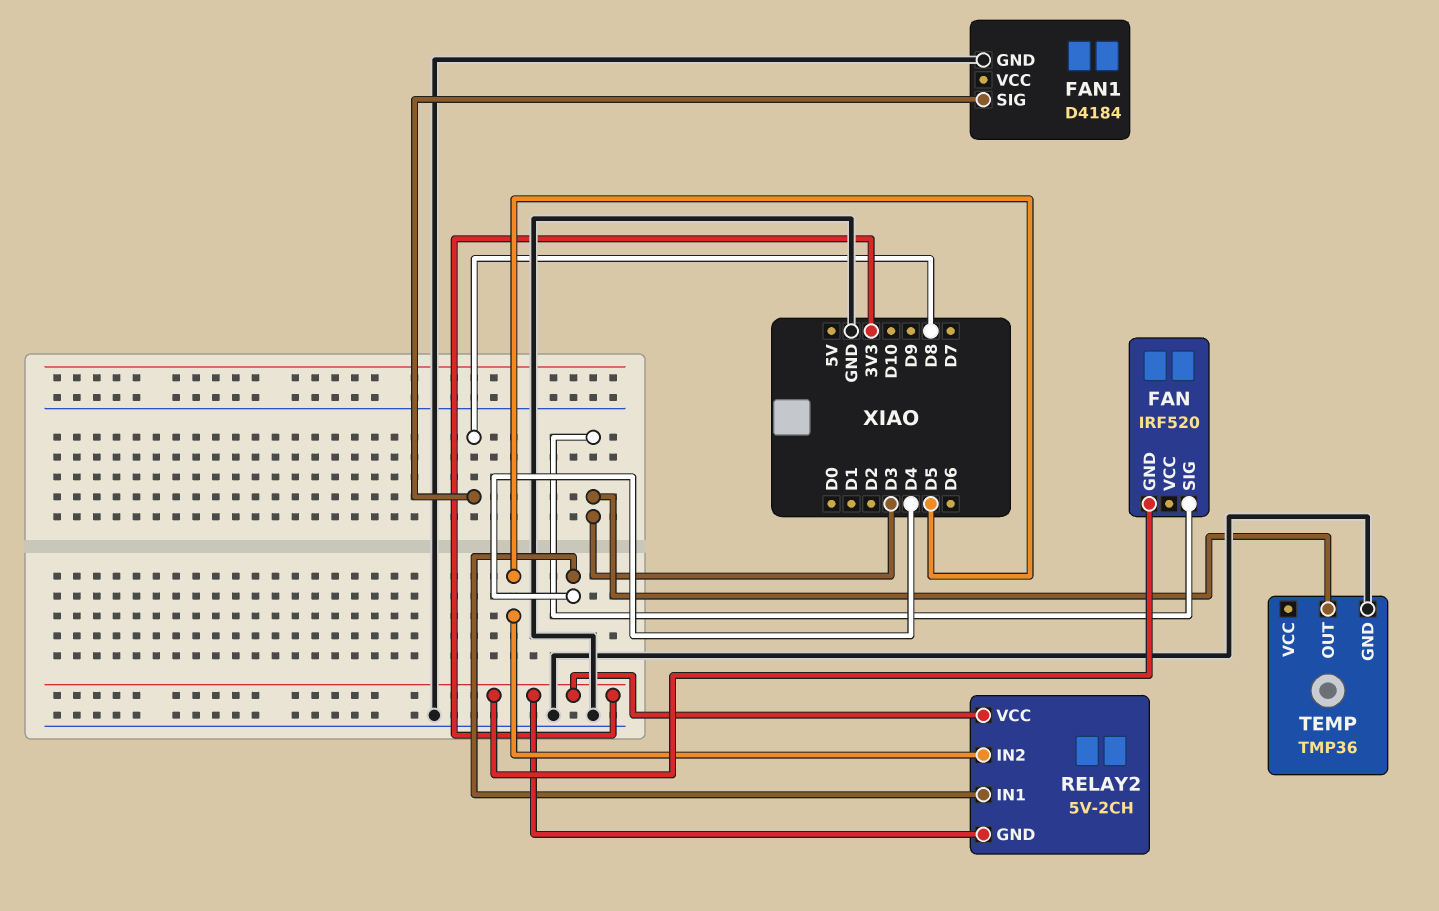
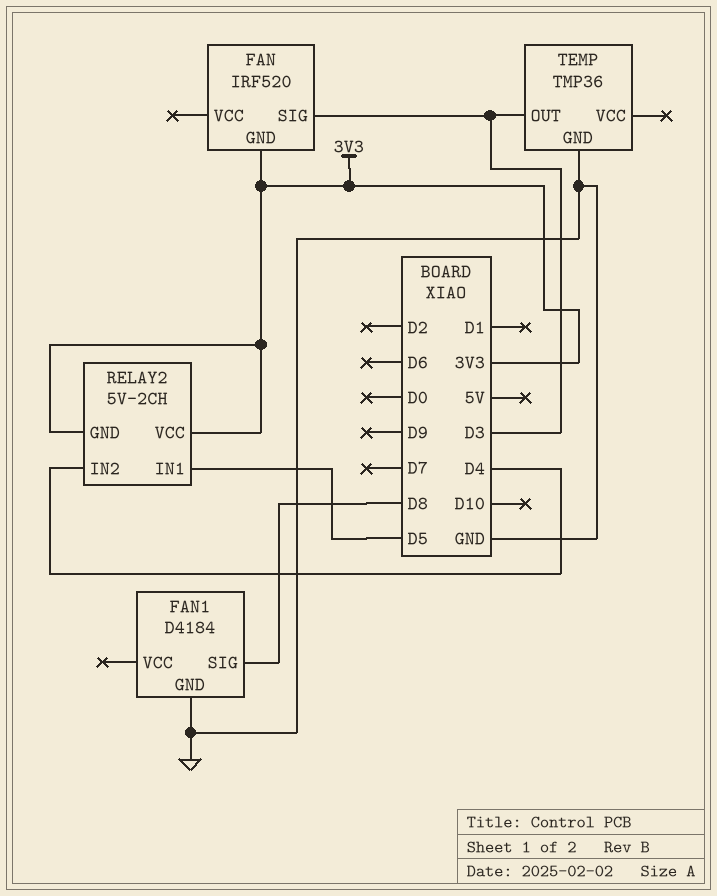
RELAY2 pin IN1: D4 -> D5
RELAY2 pin IN2: D5 -> D4

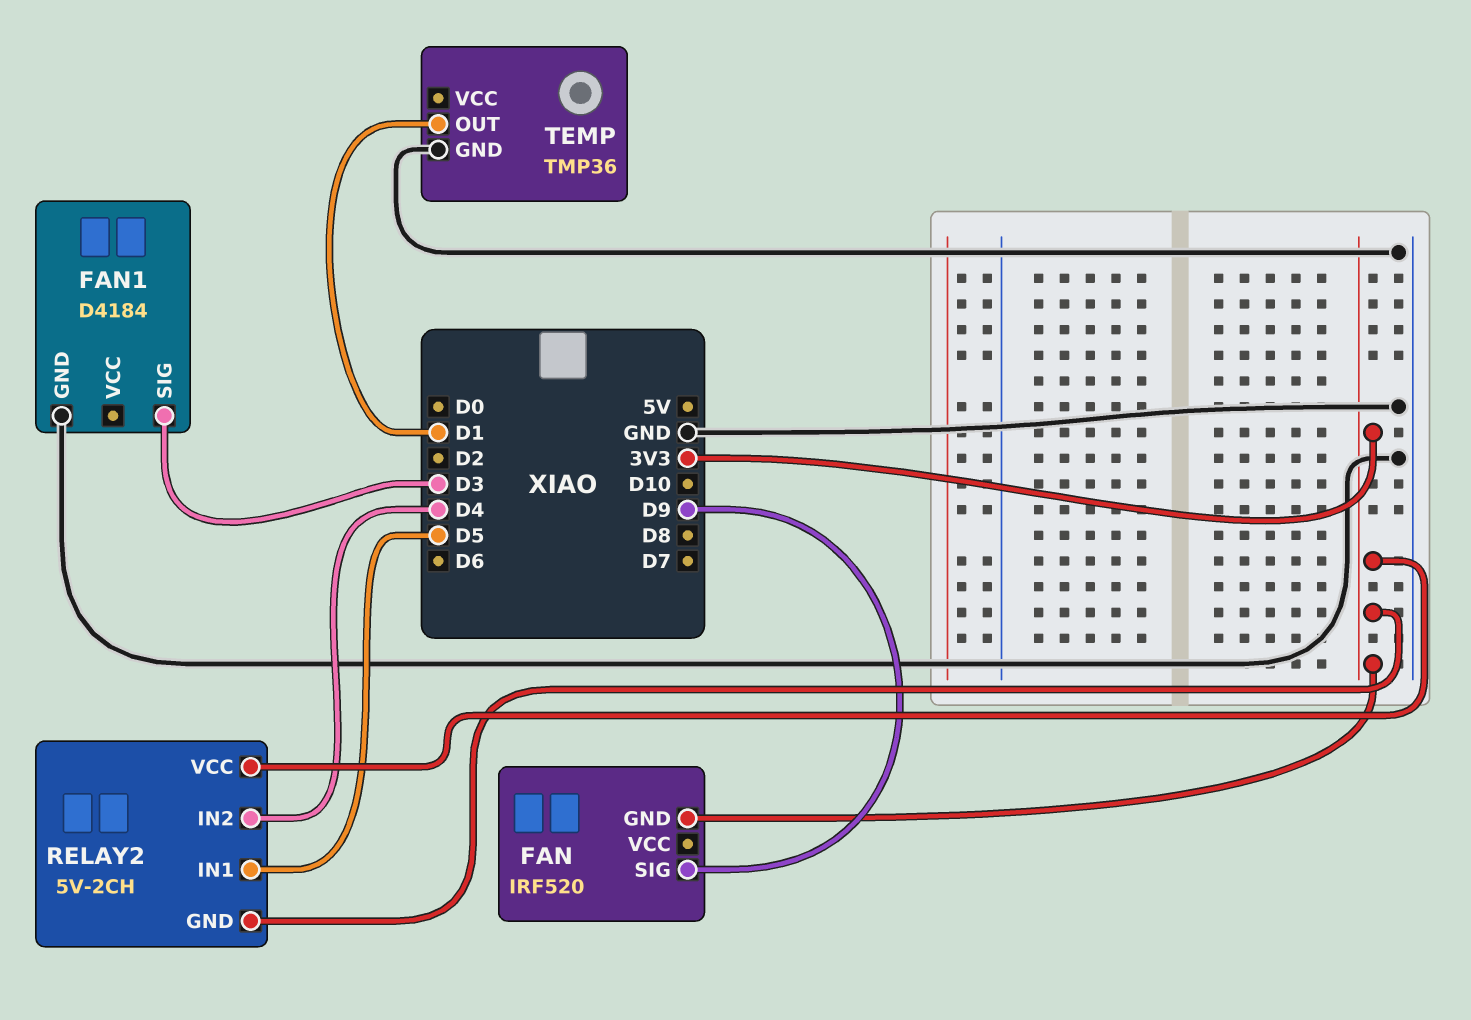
FAN pin SIG: D3 -> D9
FAN1 pin SIG: D8 -> D3
TEMP pin OUT: D3 -> D1

